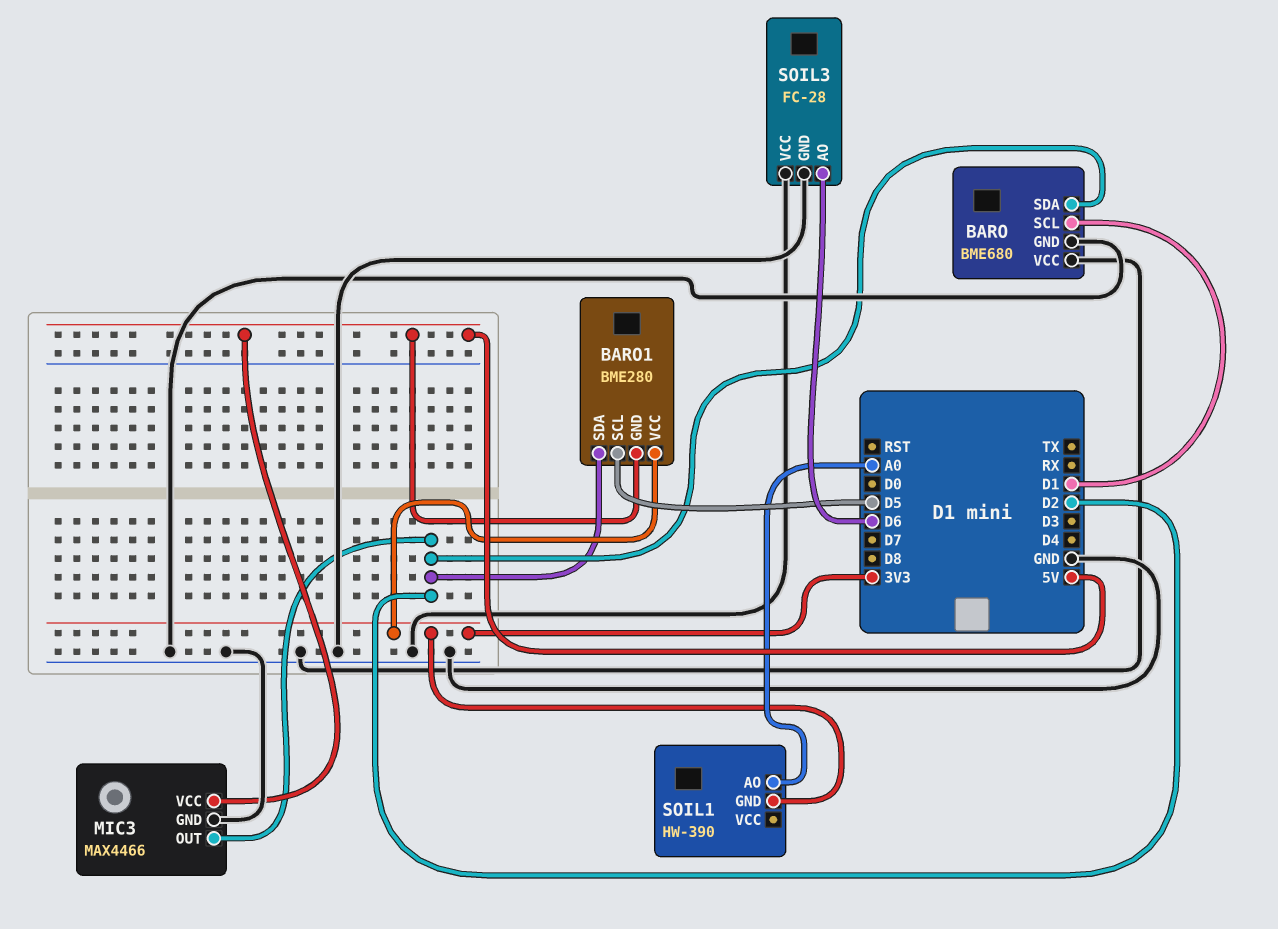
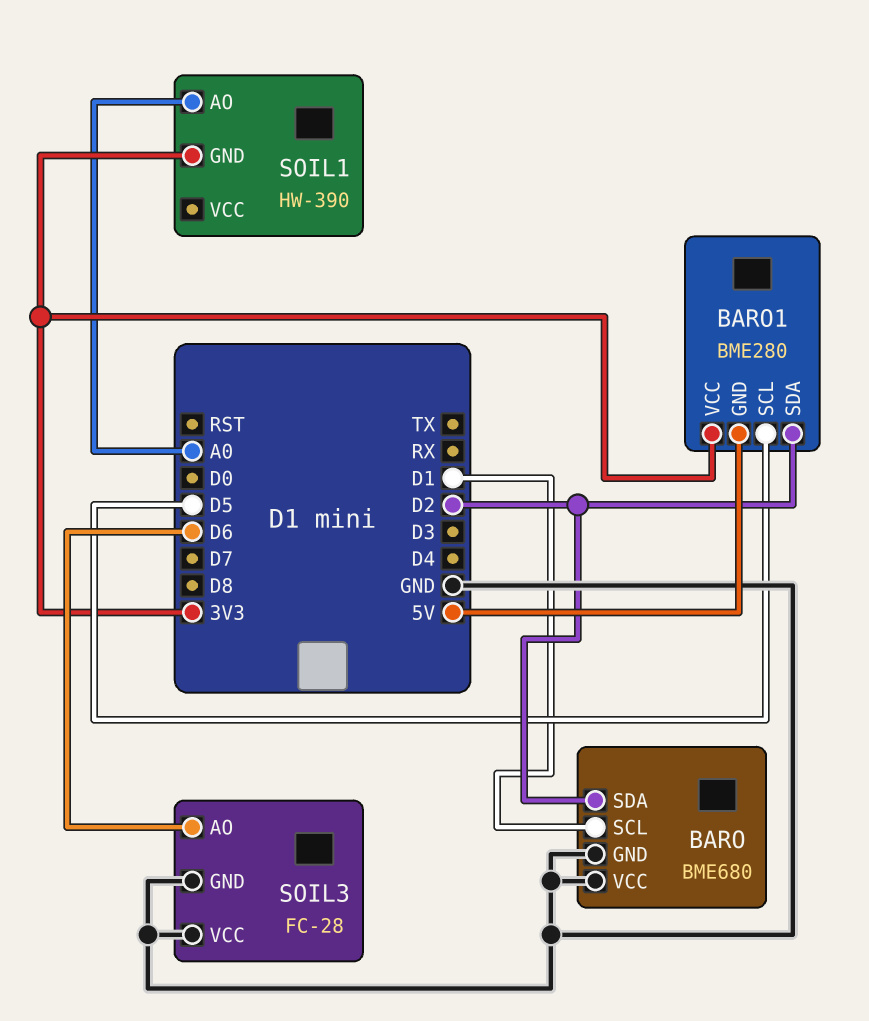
MIC3: MAX4466 -> none
MIC3 pin GND: GND -> none
MIC3 pin OUT: D2 -> none
MIC3 pin VCC: 5V -> none

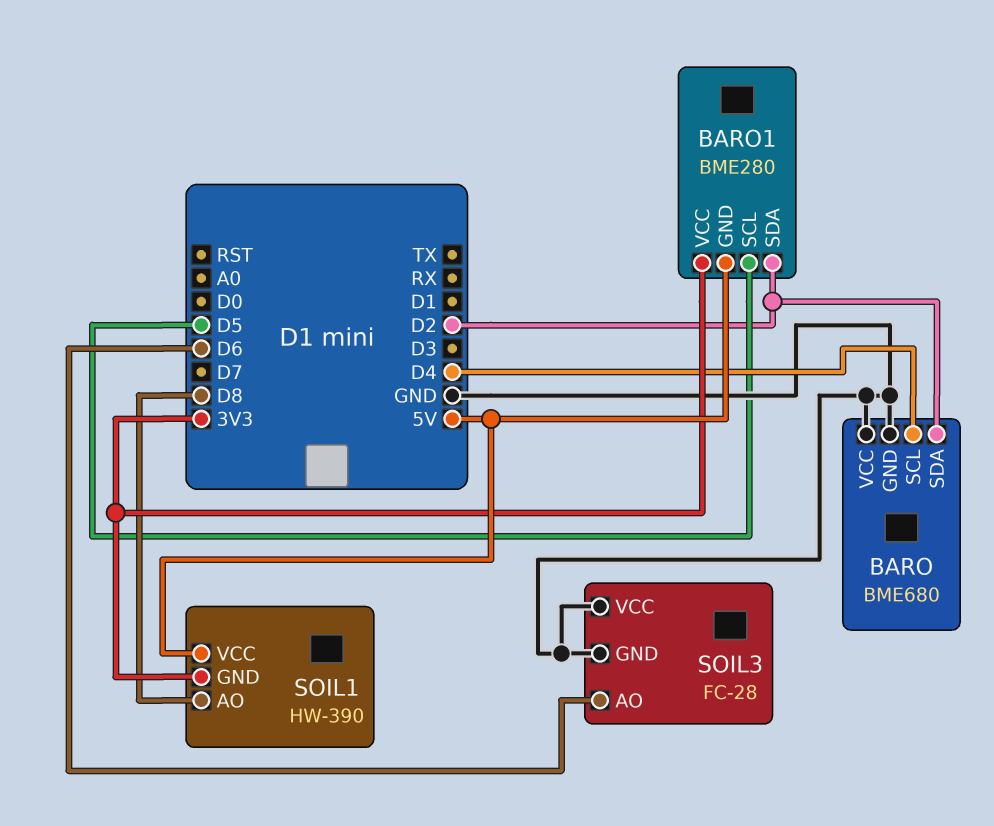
BARO pin SCL: D1 -> D4
SOIL1 pin AO: A0 -> D8
SOIL1 pin VCC: none -> 5V

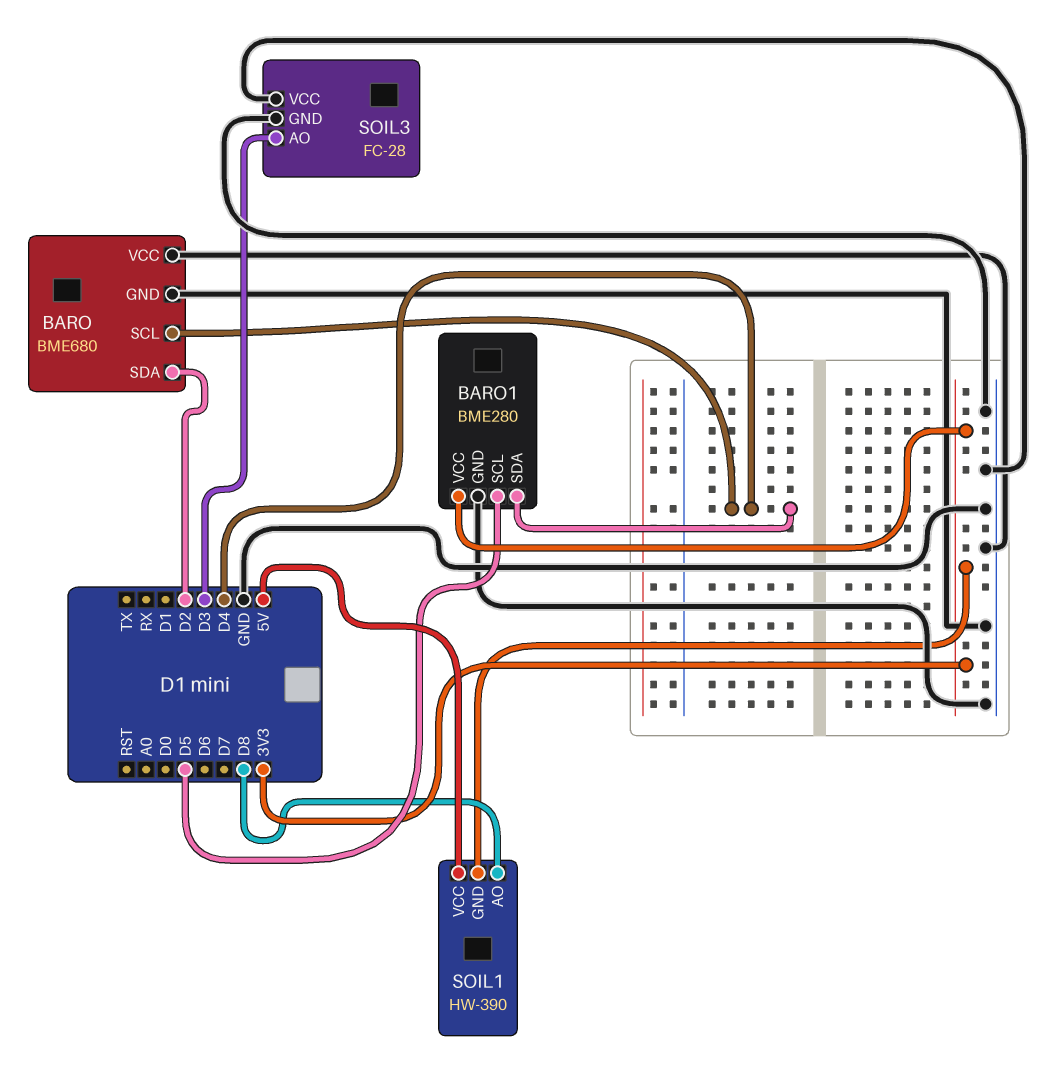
BARO1 pin GND: 5V -> GND
BARO1 pin SDA: D2 -> D4
SOIL3 pin AO: D6 -> D3

